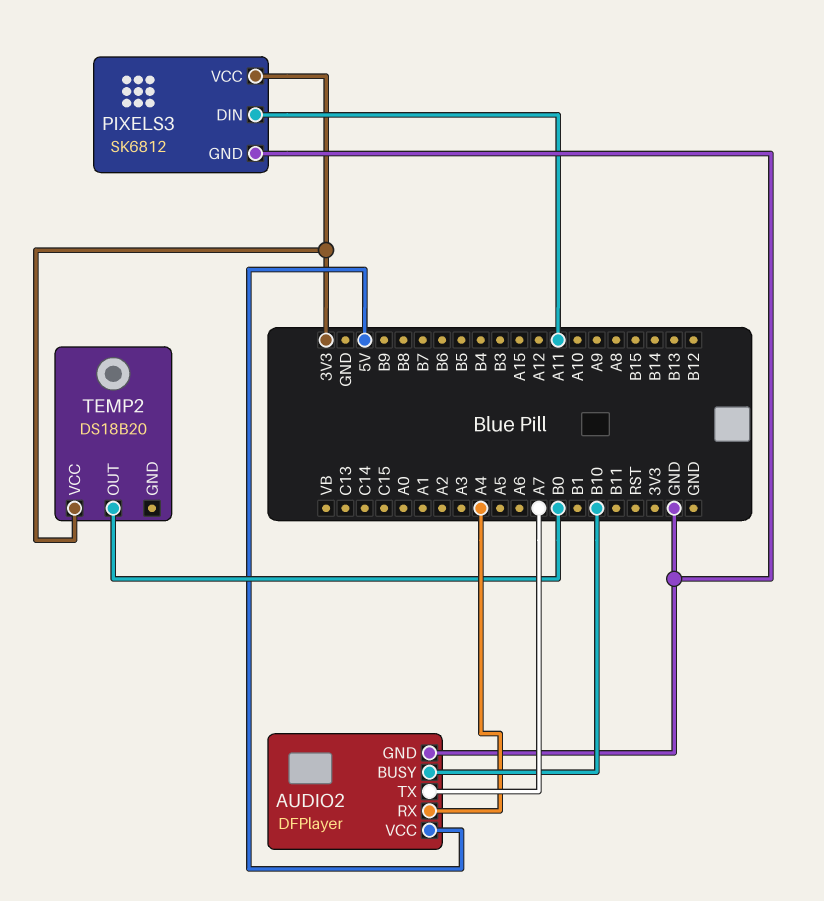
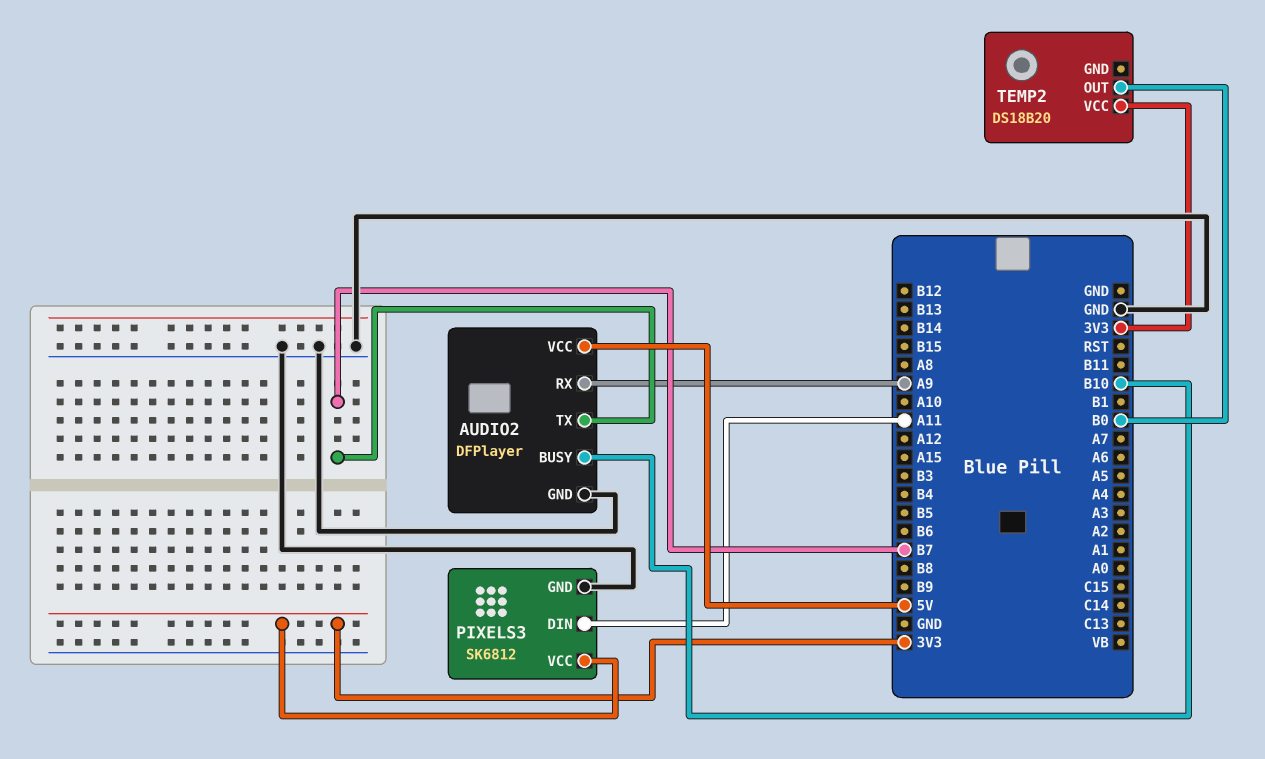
AUDIO2 pin RX: A4 -> A9
AUDIO2 pin TX: A7 -> B7

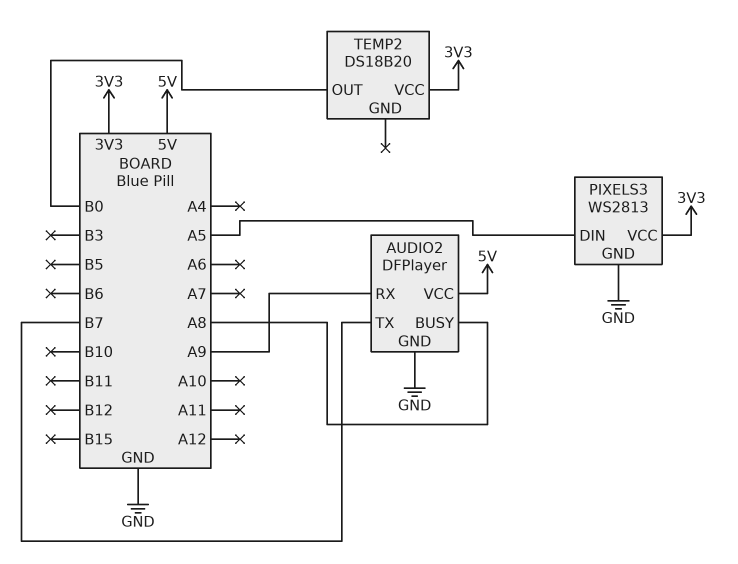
AUDIO2 pin BUSY: B10 -> A8
PIXELS3: SK6812 -> WS2813
PIXELS3 pin DIN: A11 -> A5

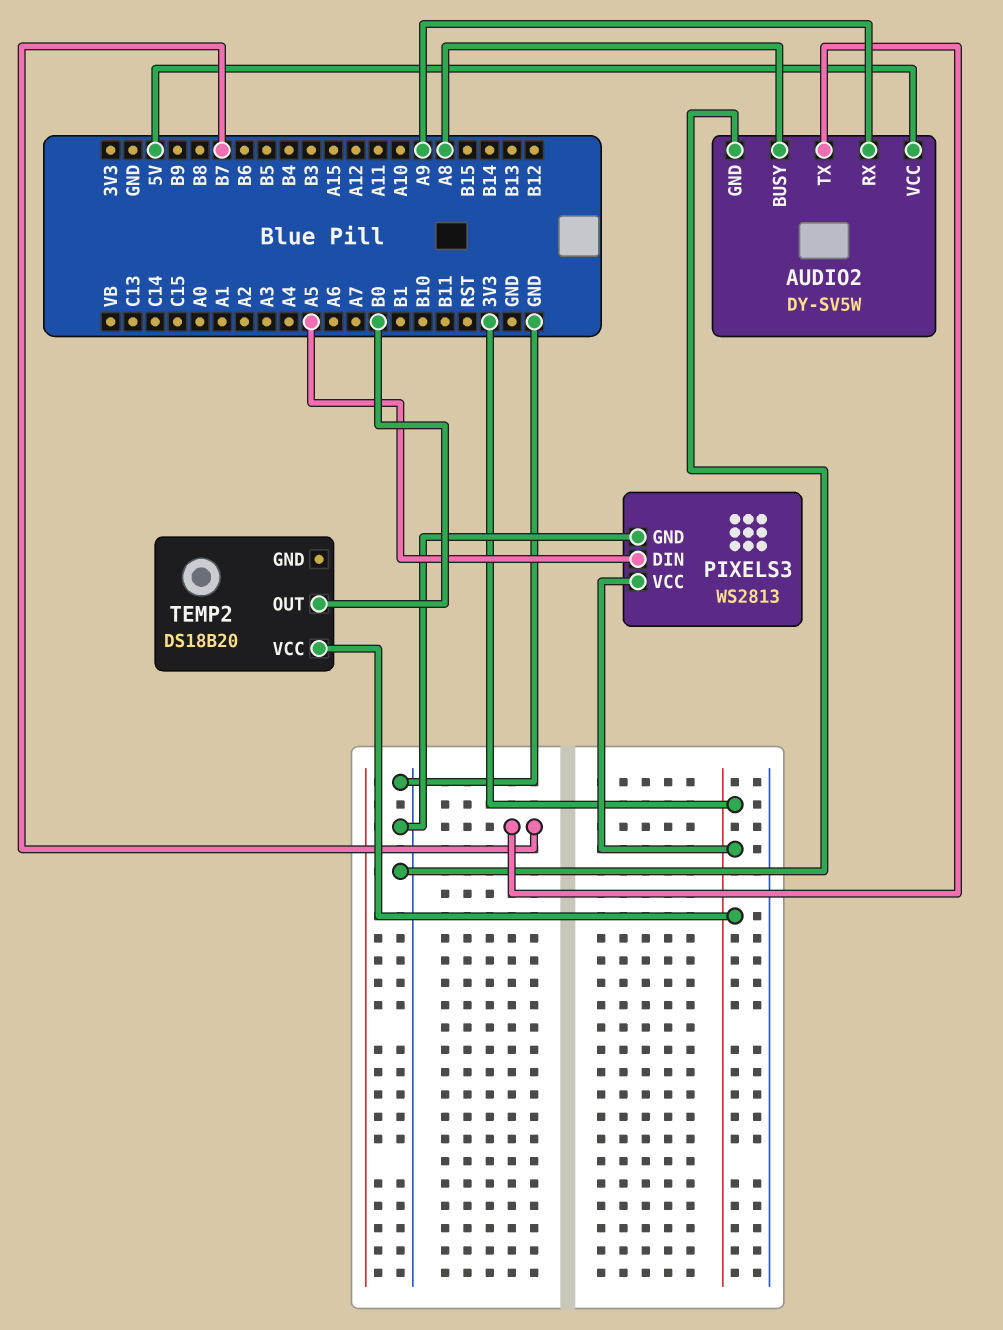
AUDIO2: DFPlayer -> DY-SV5W

